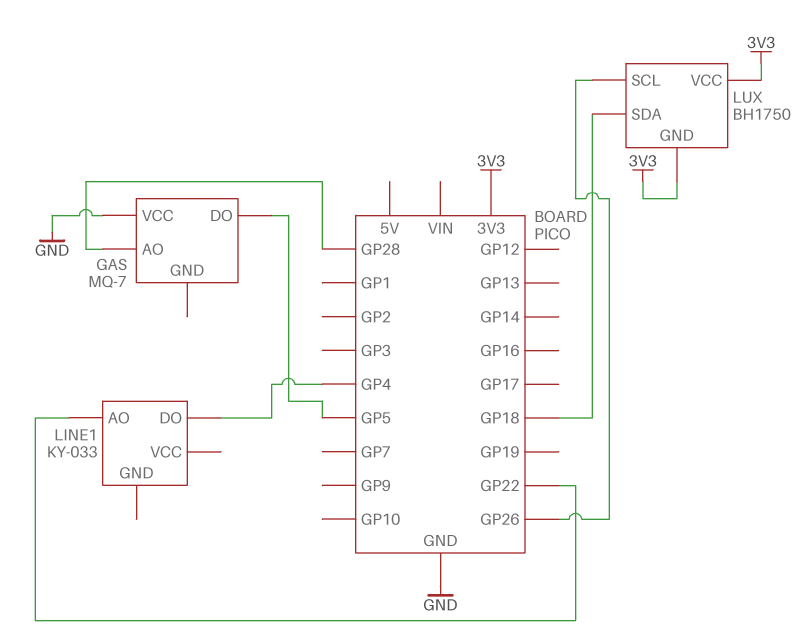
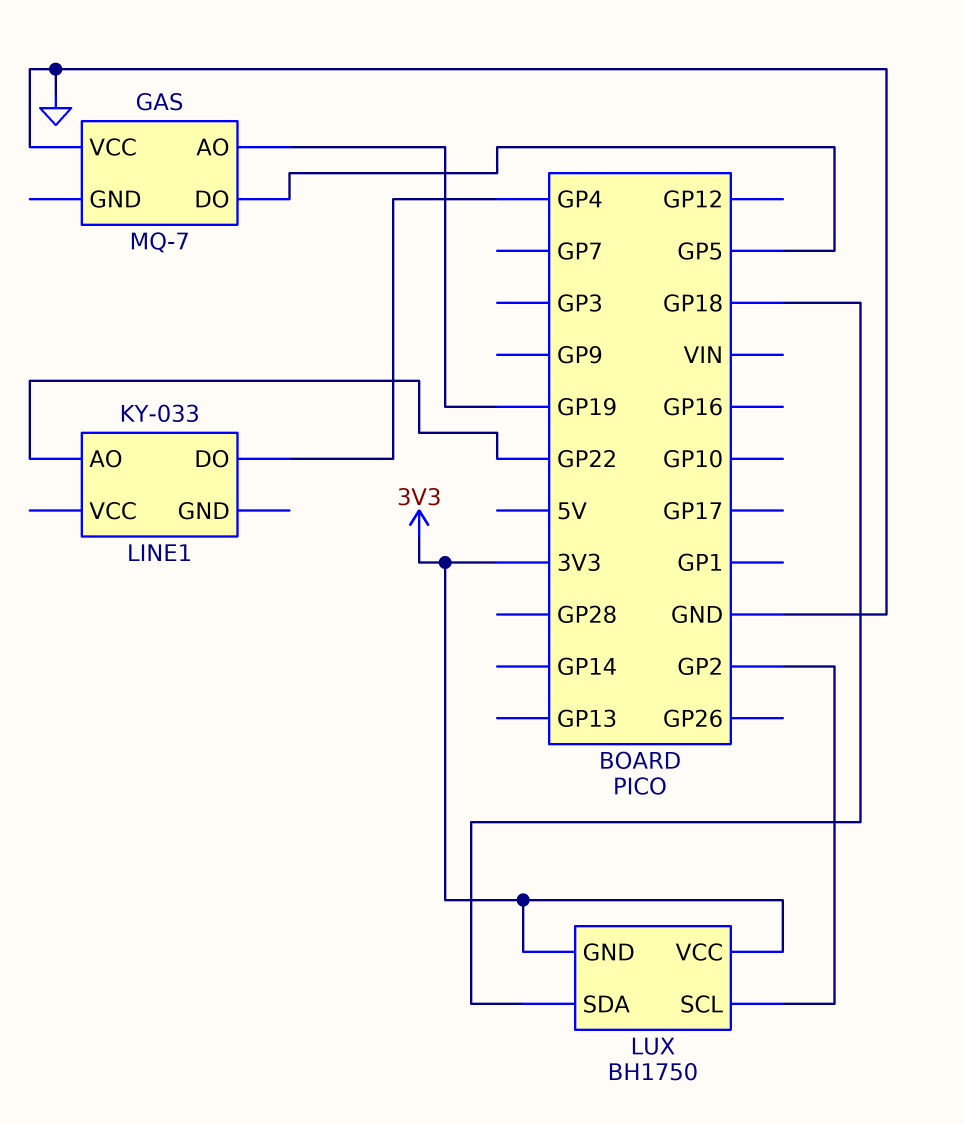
GAS pin AO: GP28 -> GP19
LUX pin SCL: GP26 -> GP2

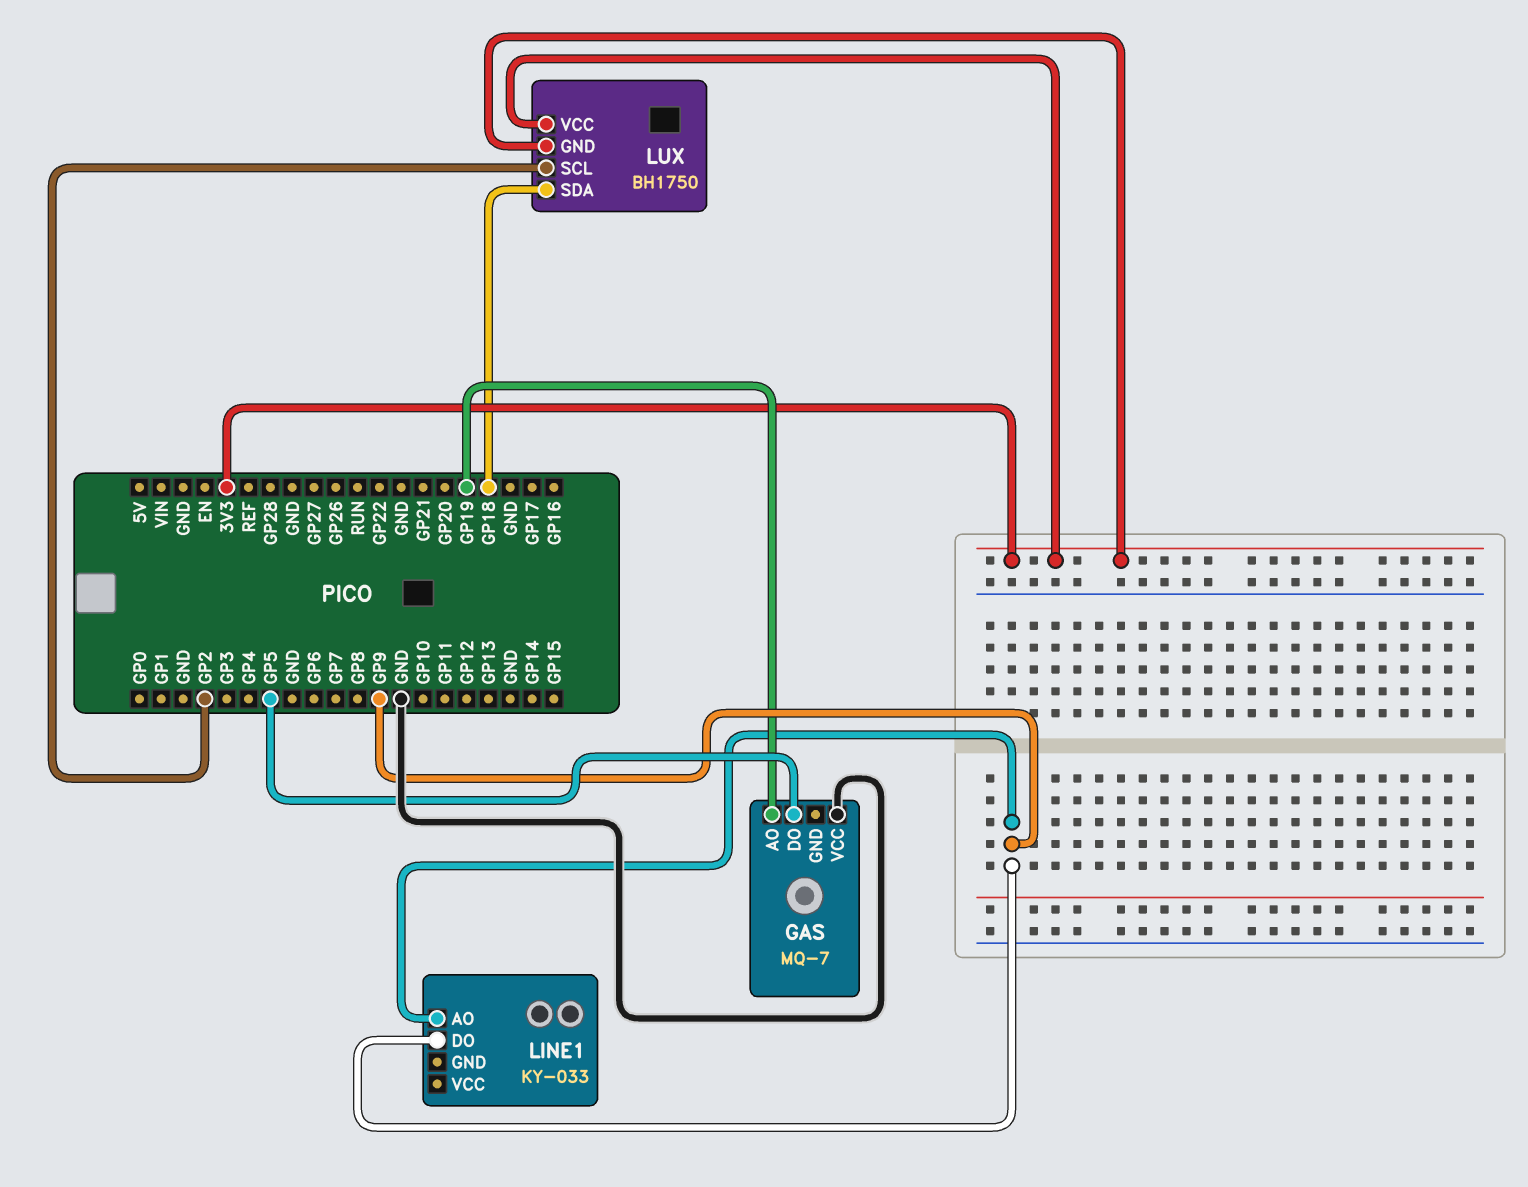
LINE1 pin AO: GP22 -> GP9
LINE1 pin DO: GP4 -> GP9

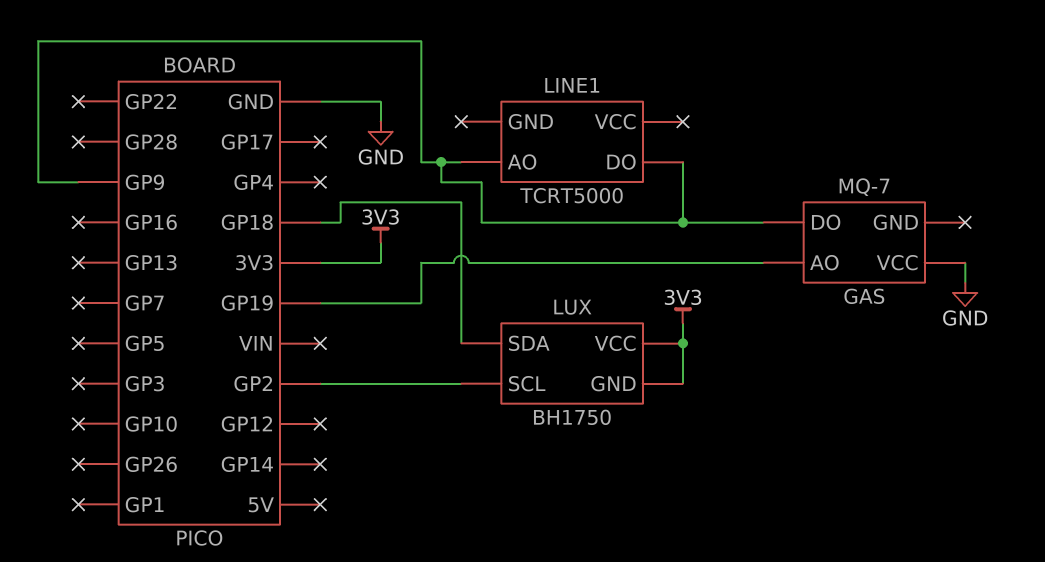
GAS pin DO: GP5 -> GP9
LINE1: KY-033 -> TCRT5000

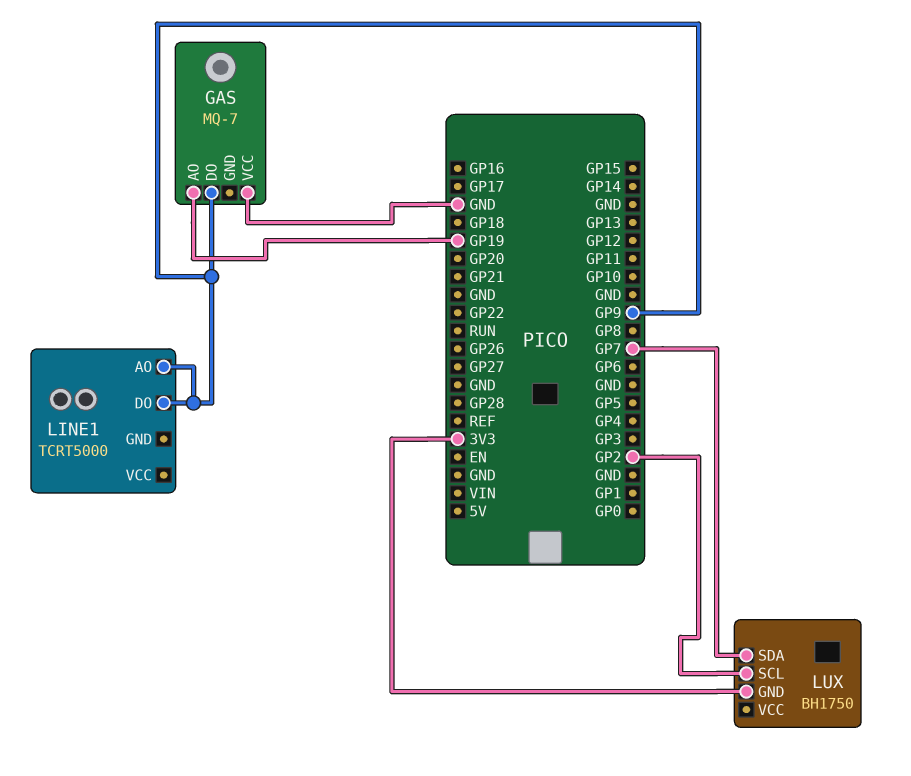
LUX pin SDA: GP18 -> GP7
LUX pin VCC: 3V3 -> none

